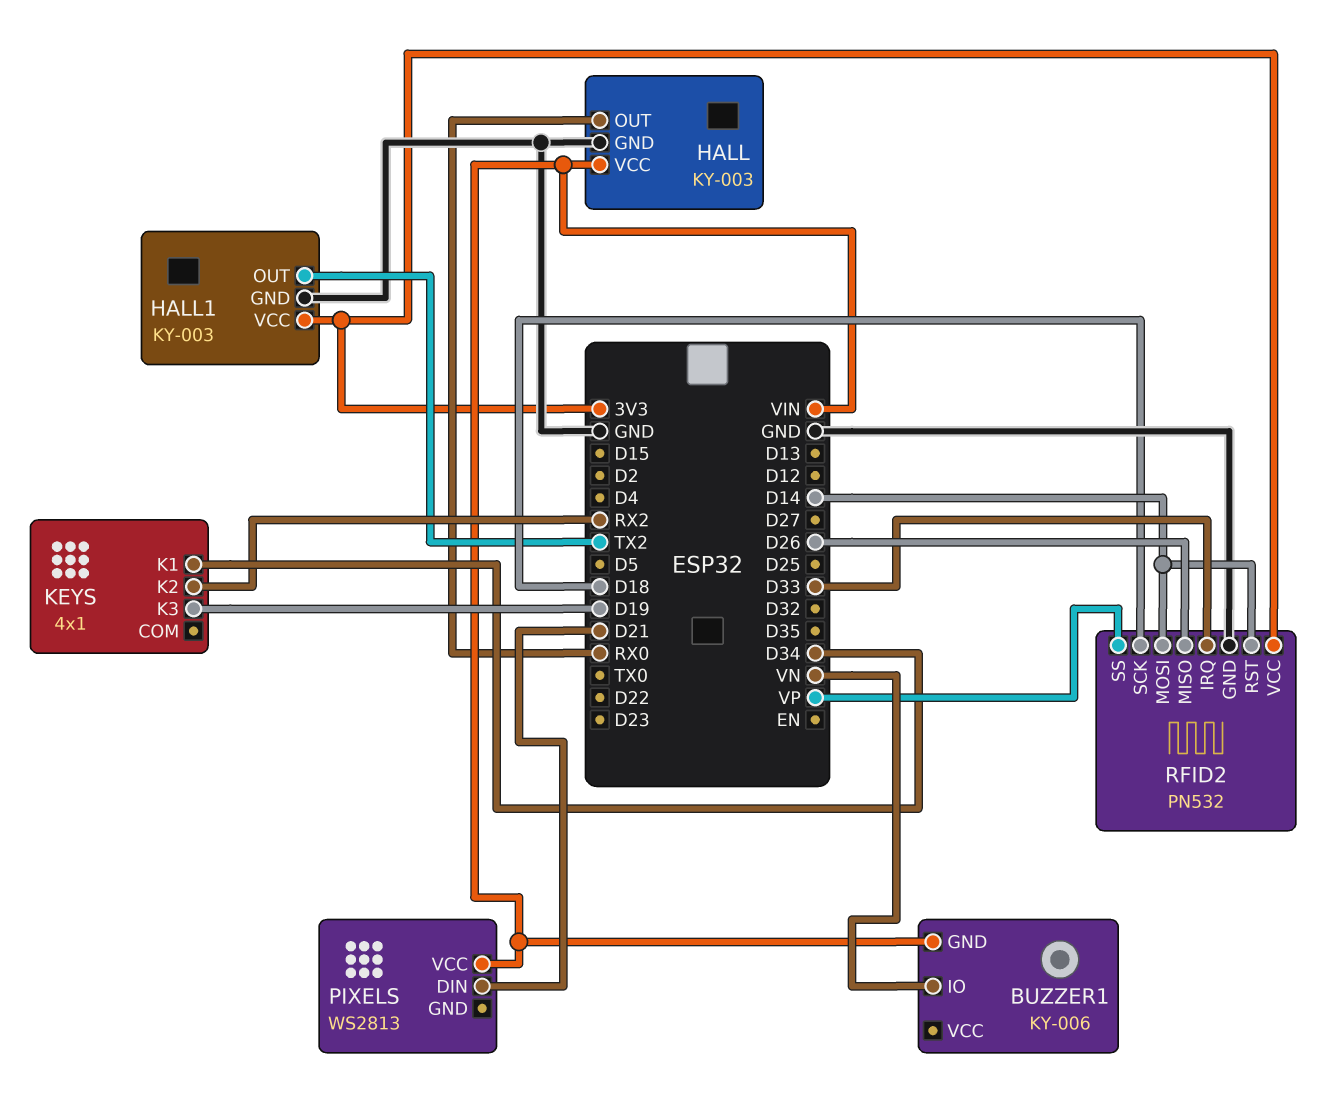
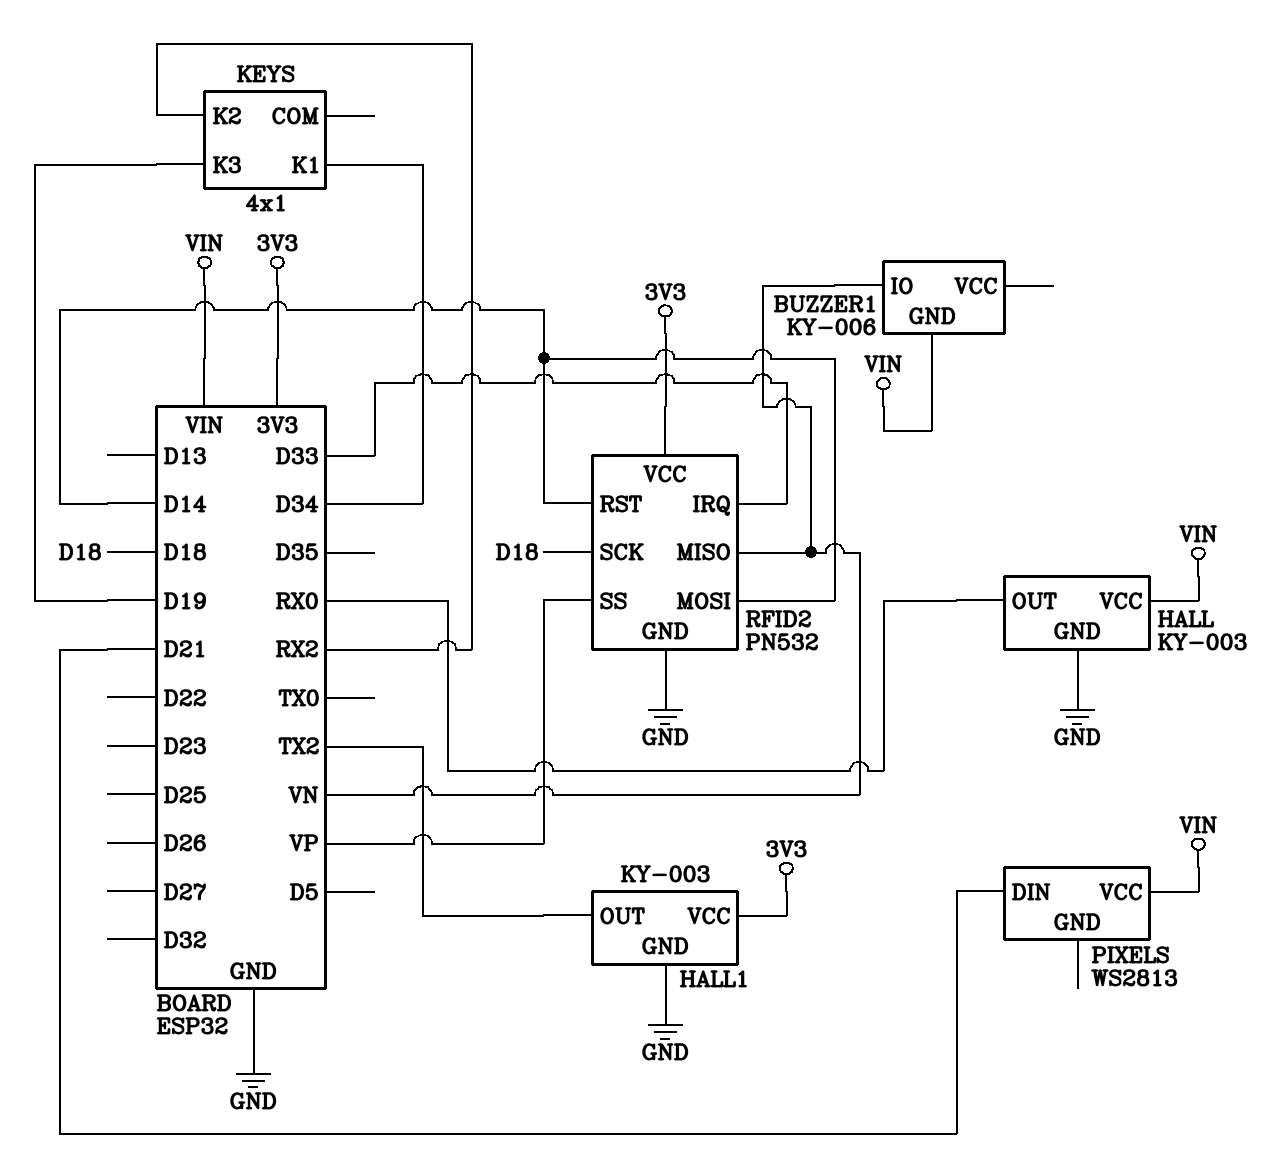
RFID2 pin MISO: D26 -> VN

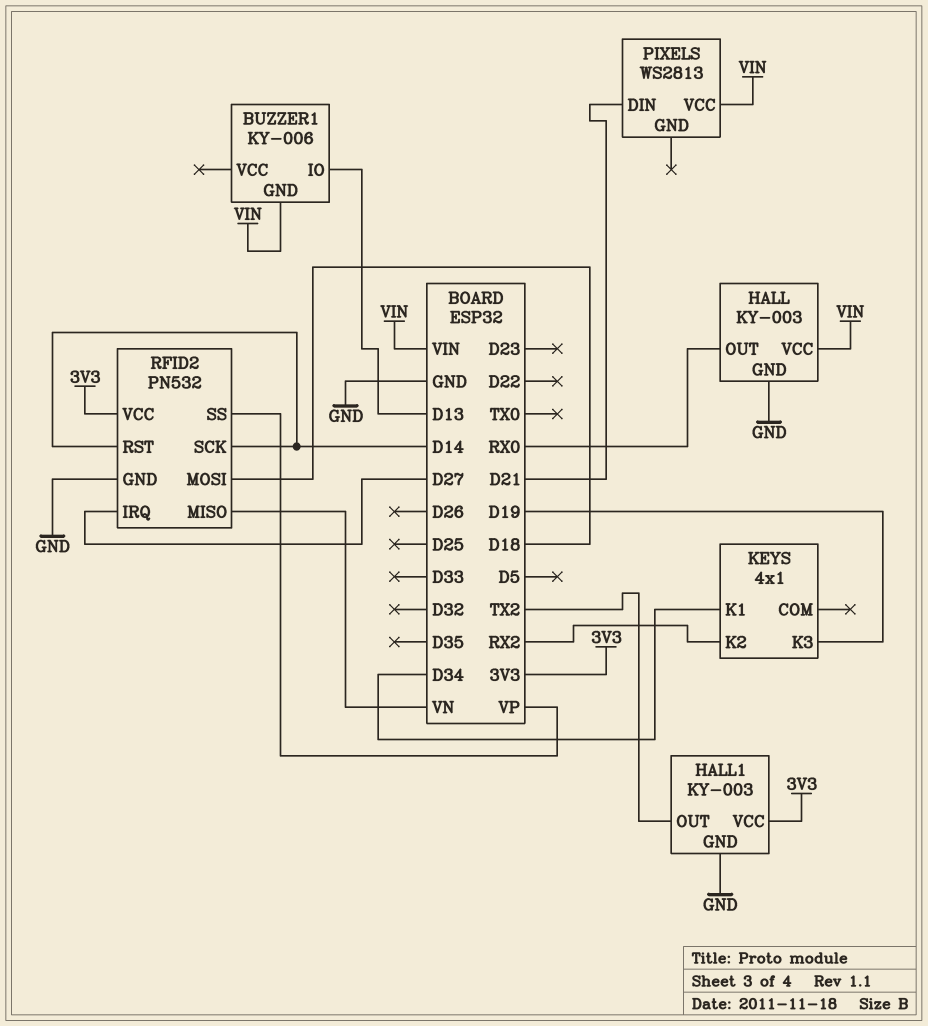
BUZZER1 pin IO: VN -> D13
RFID2 pin IRQ: D33 -> D27
RFID2 pin MOSI: D14 -> D18
RFID2 pin SCK: D18 -> D14

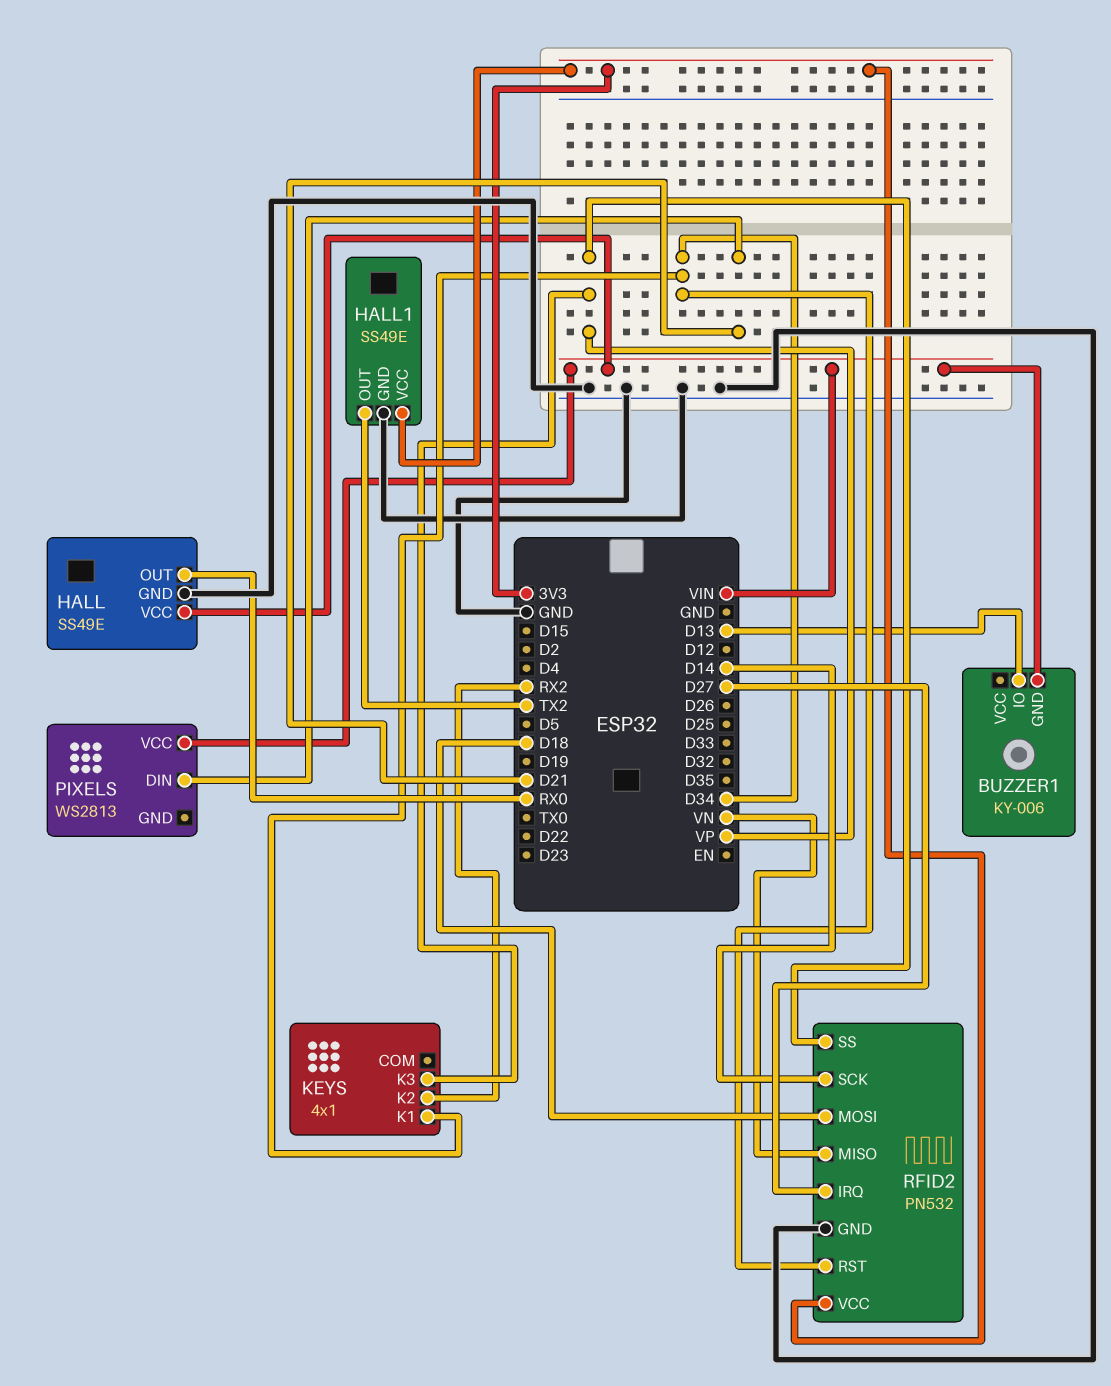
HALL: KY-003 -> SS49E
HALL1: KY-003 -> SS49E
KEYS pin K3: D19 -> VP
RFID2 pin RST: D14 -> D34

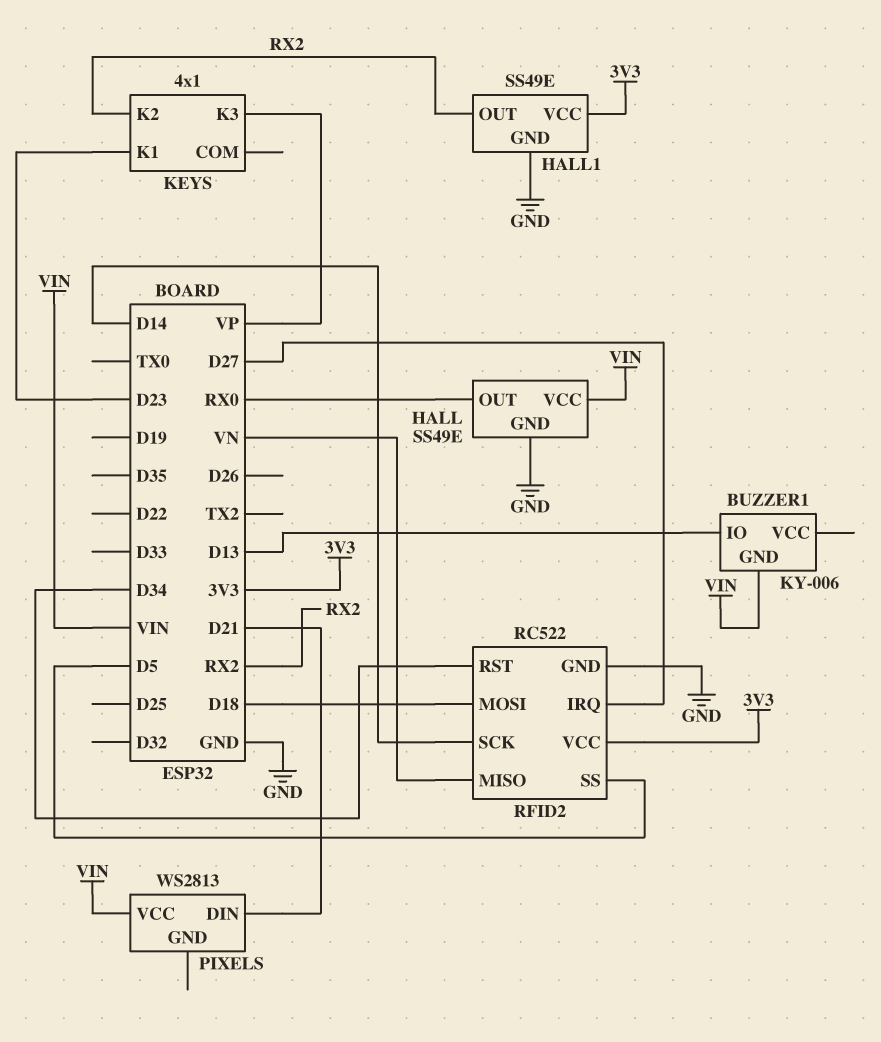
HALL1 pin OUT: TX2 -> RX2
KEYS pin K1: D34 -> D23
RFID2: PN532 -> RC522
RFID2 pin SS: VP -> D5

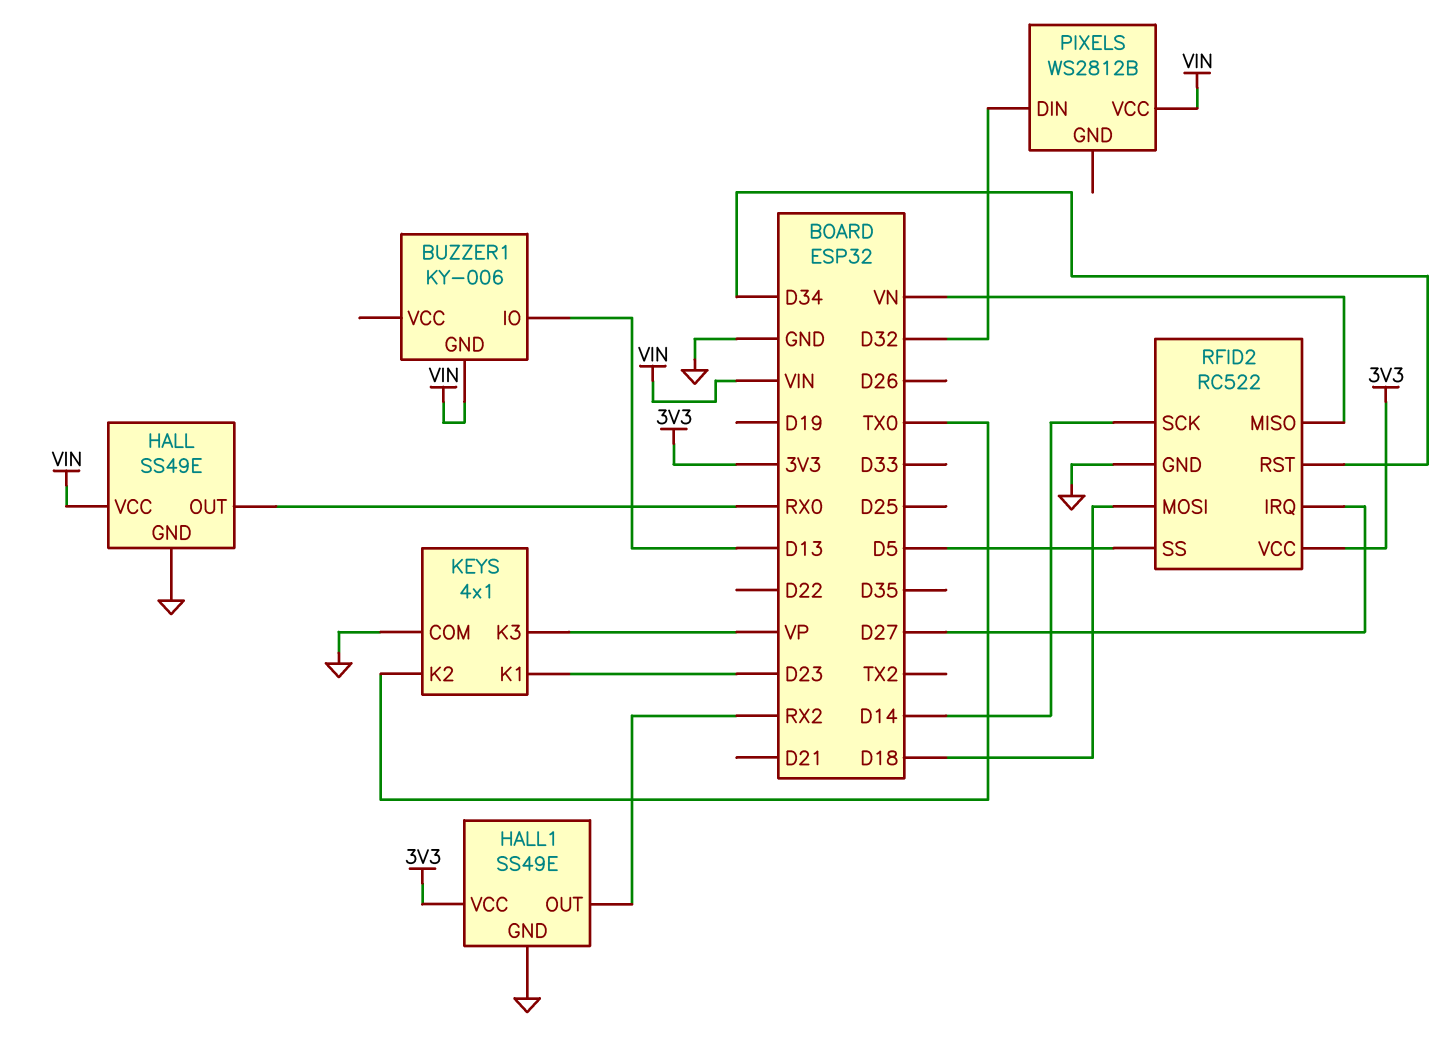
KEYS pin COM: none -> GND
KEYS pin K2: RX2 -> TX0
PIXELS: WS2813 -> WS2812B
PIXELS pin DIN: D21 -> D32

